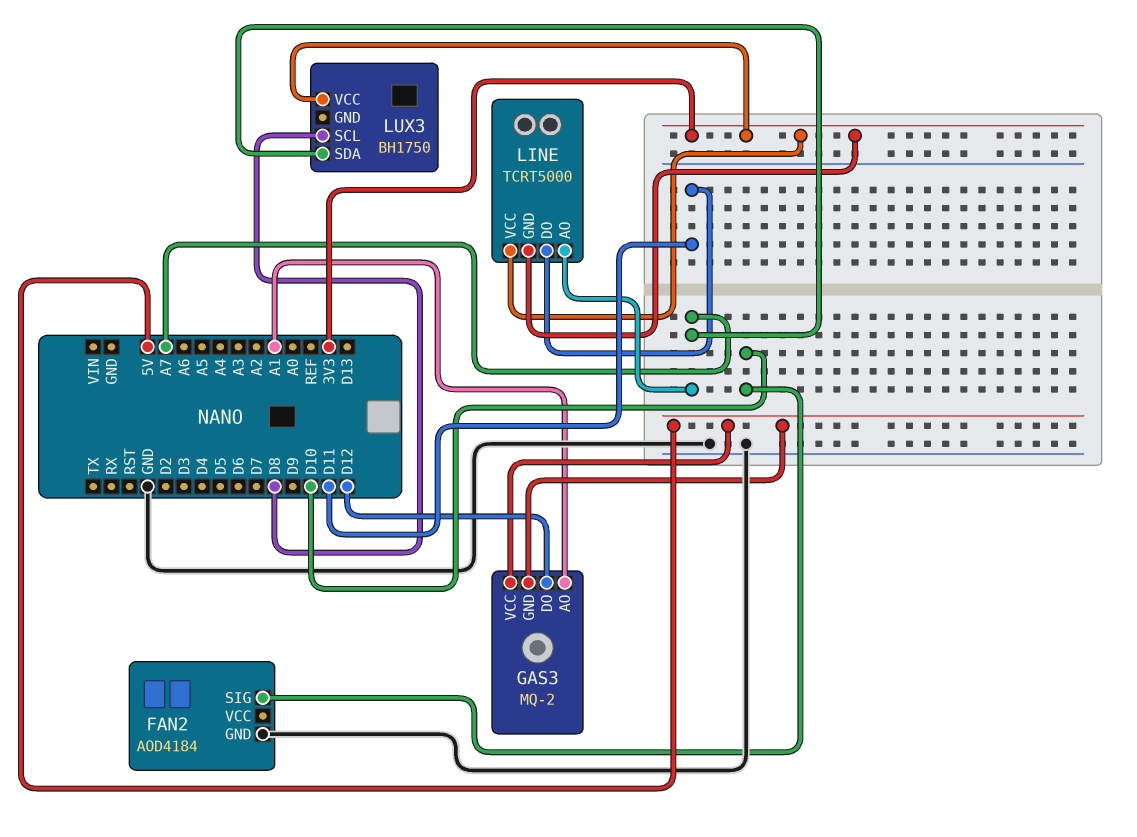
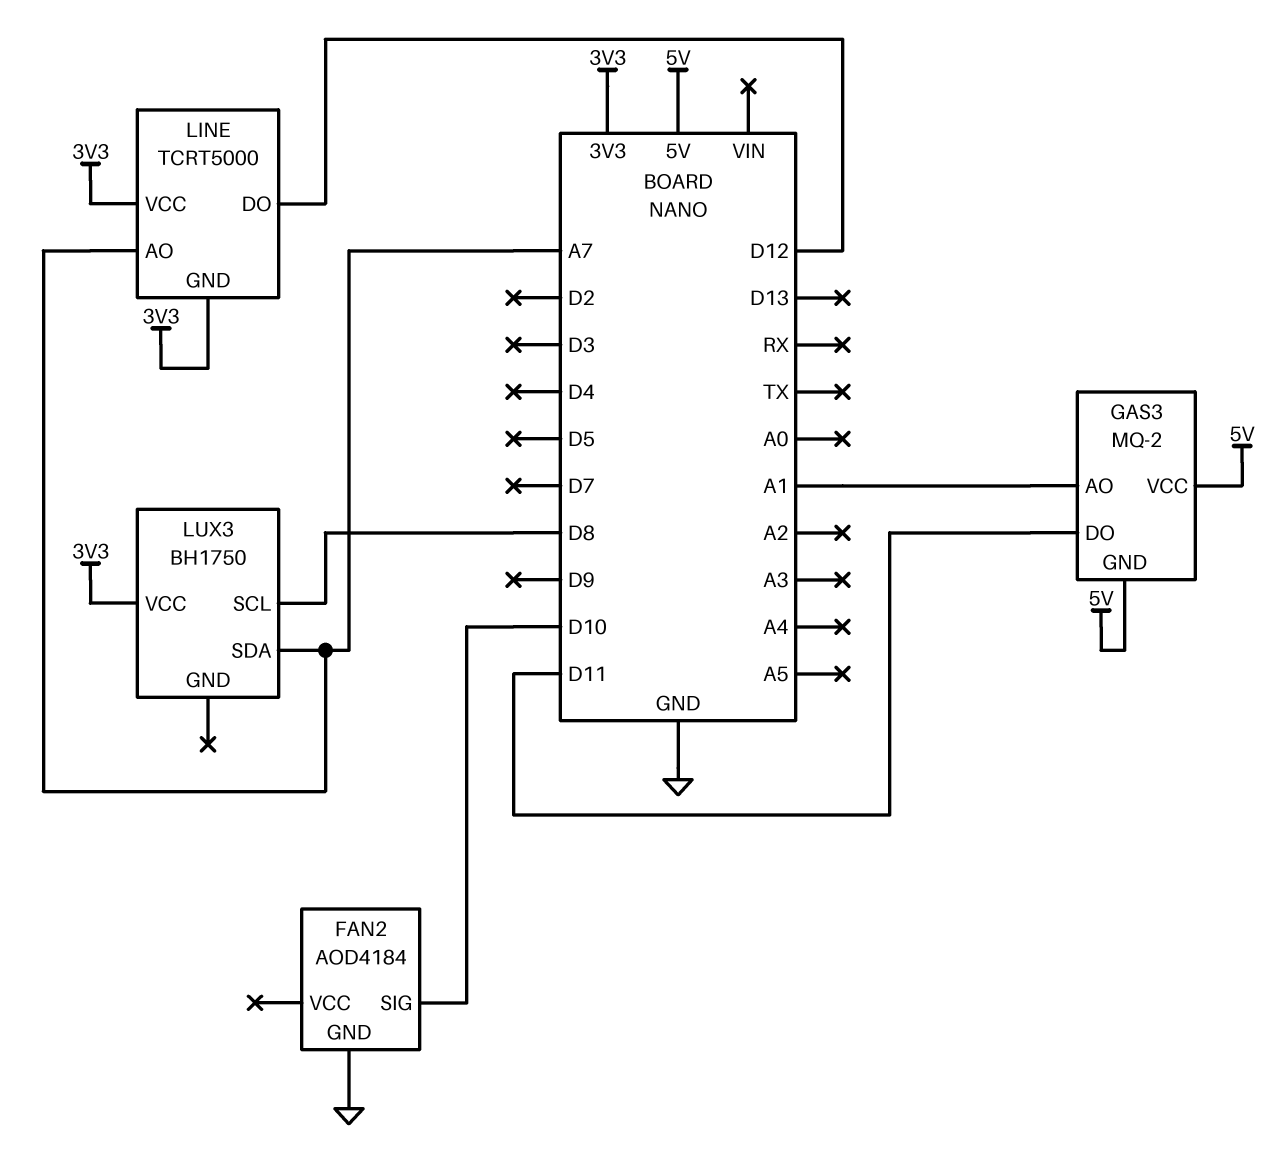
GAS3 pin DO: D12 -> D11
LINE pin DO: D11 -> D12

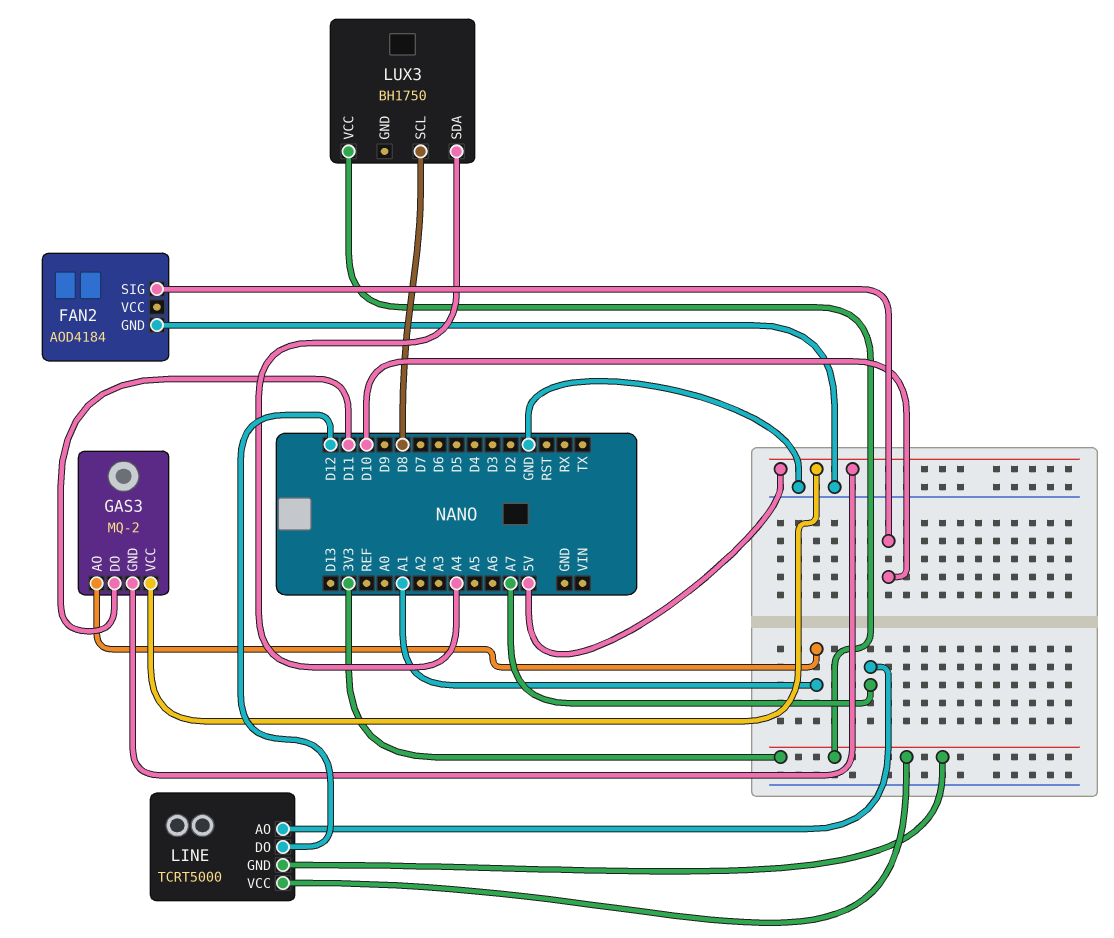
LUX3 pin SDA: A7 -> A4

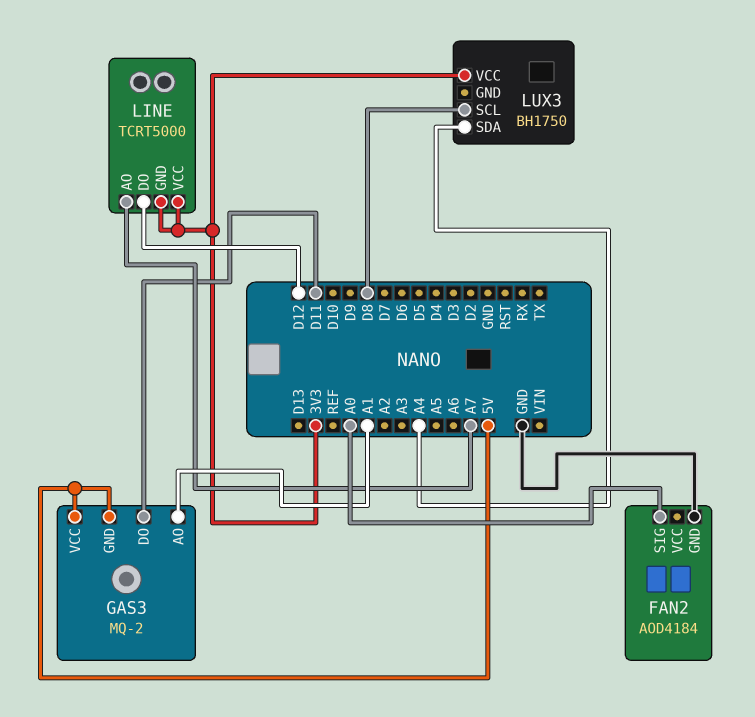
FAN2 pin SIG: D10 -> A0

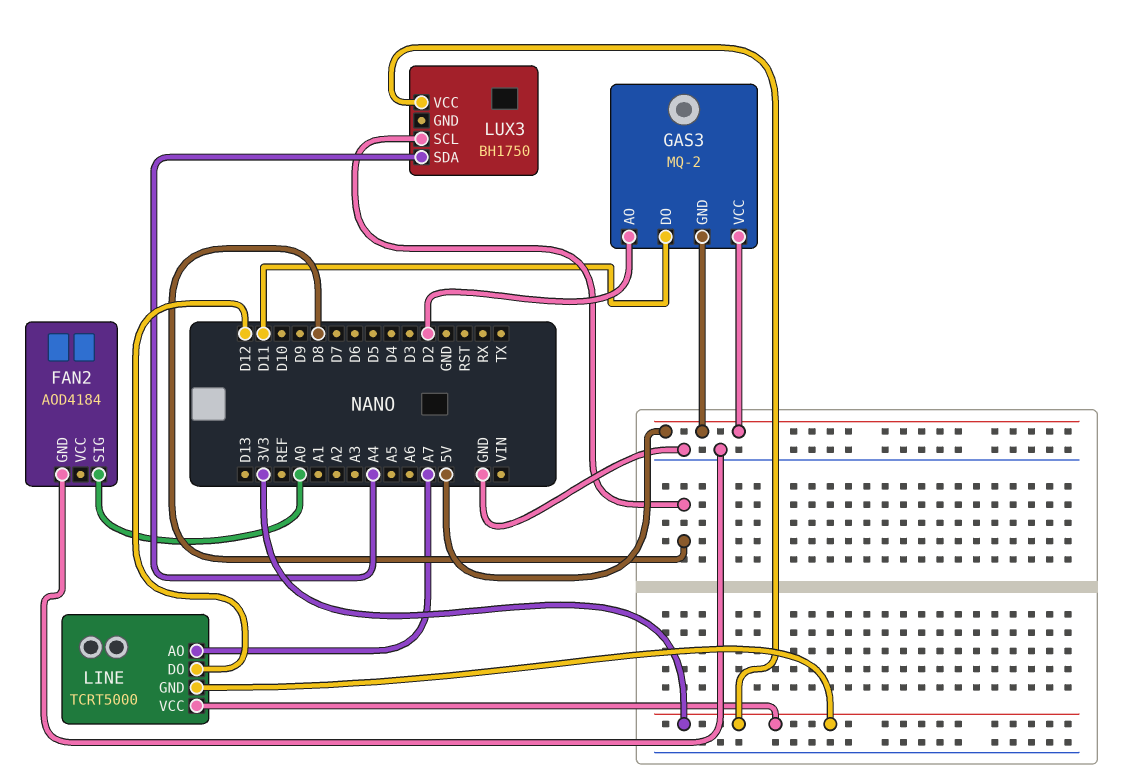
GAS3 pin AO: A1 -> D2

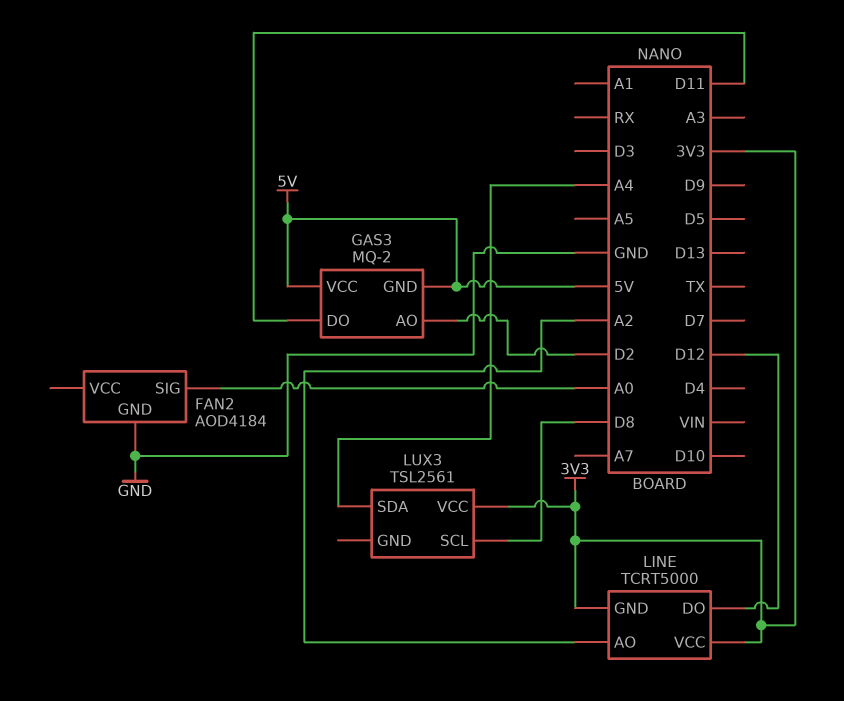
LINE pin AO: A7 -> A2
LUX3: BH1750 -> TSL2561

